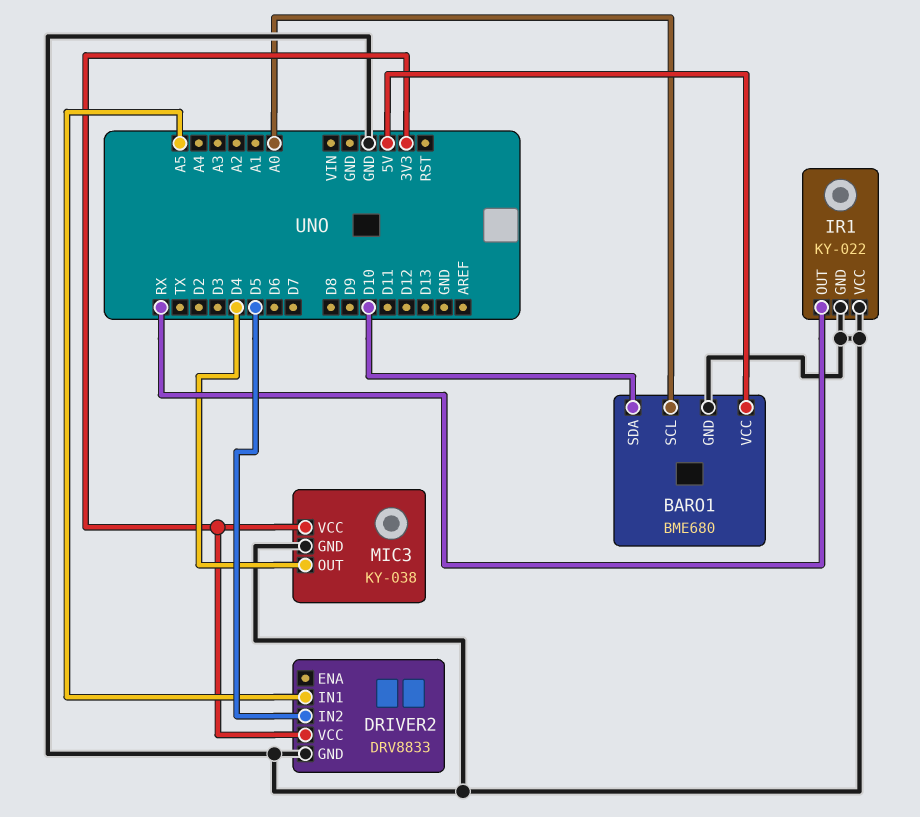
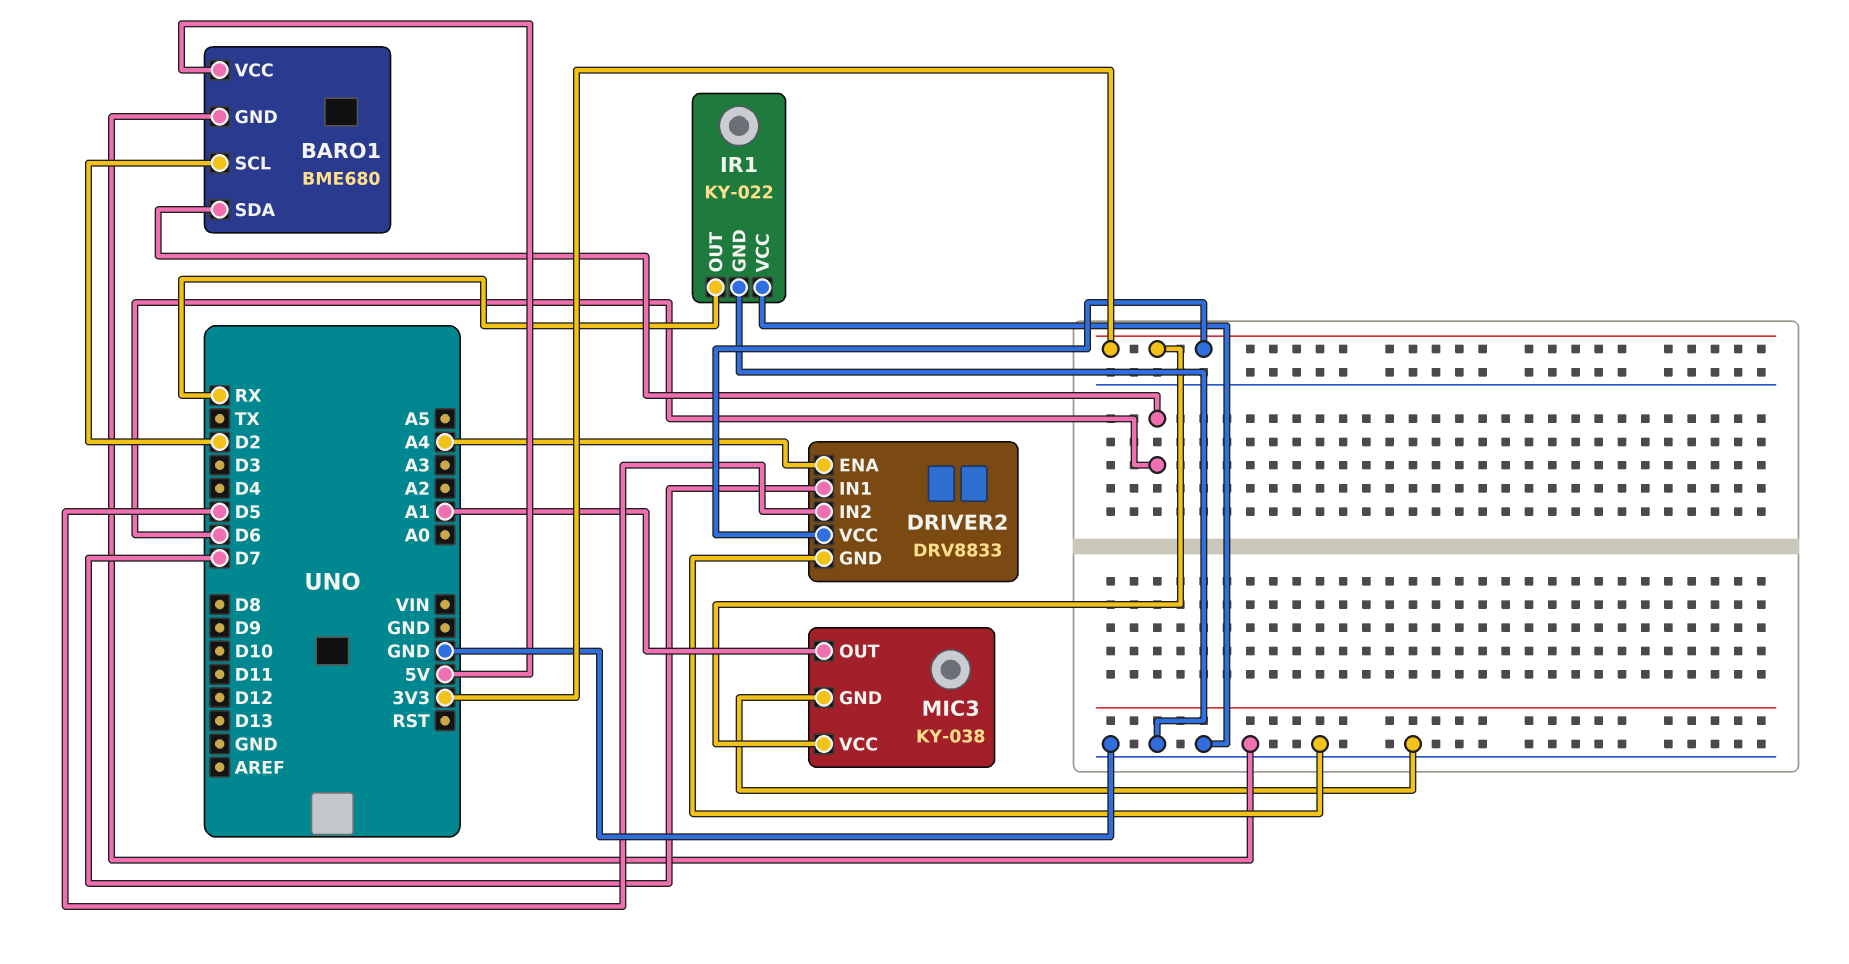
BARO1 pin SCL: A0 -> D2
BARO1 pin SDA: D10 -> D6
DRIVER2 pin ENA: none -> A4
DRIVER2 pin IN1: A5 -> D7
MIC3 pin OUT: D4 -> A1

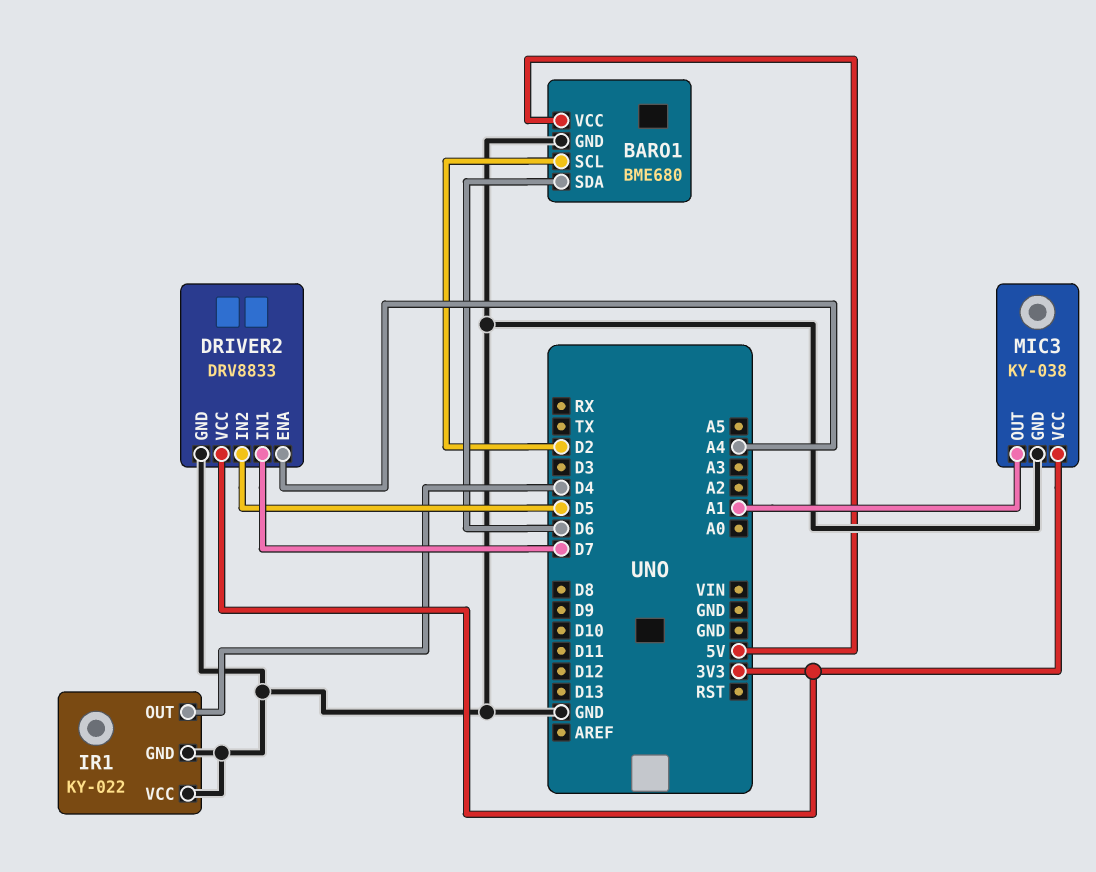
IR1 pin OUT: RX -> D4

